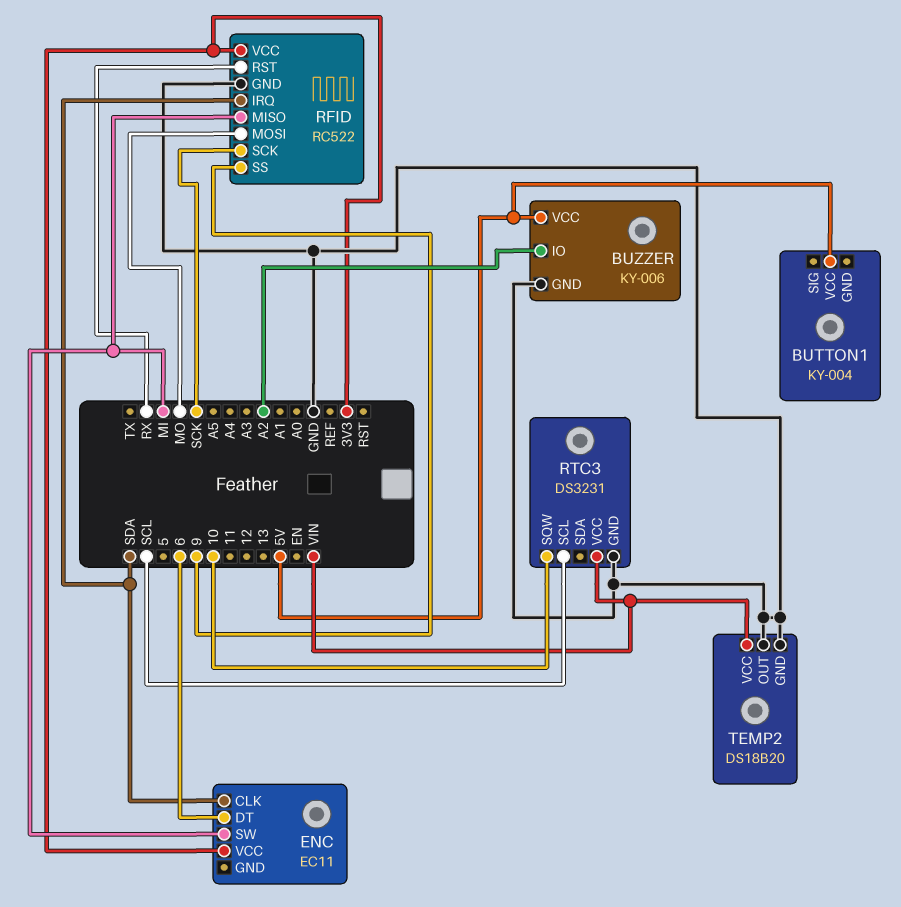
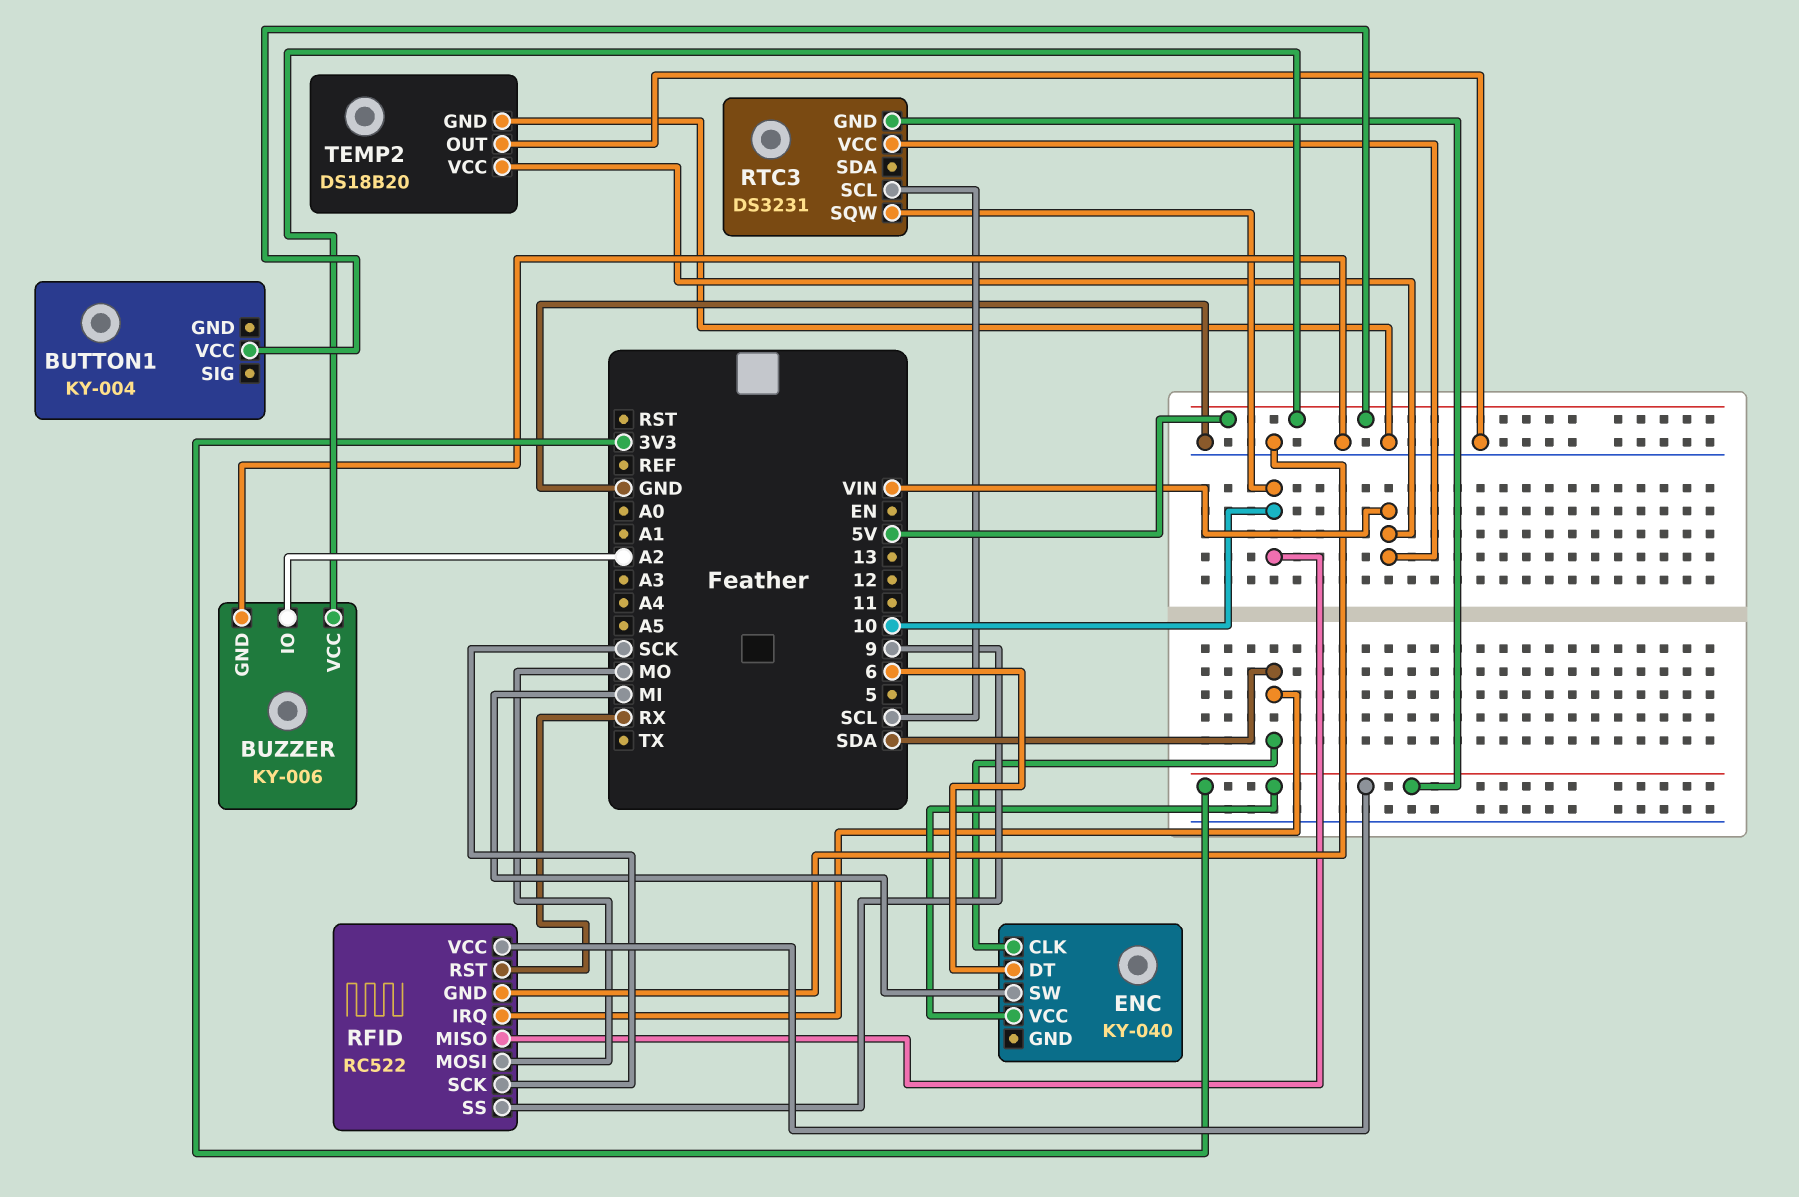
ENC: EC11 -> KY-040
RFID pin MISO: MI -> 10
RTC3 pin GND: GND -> 3V3

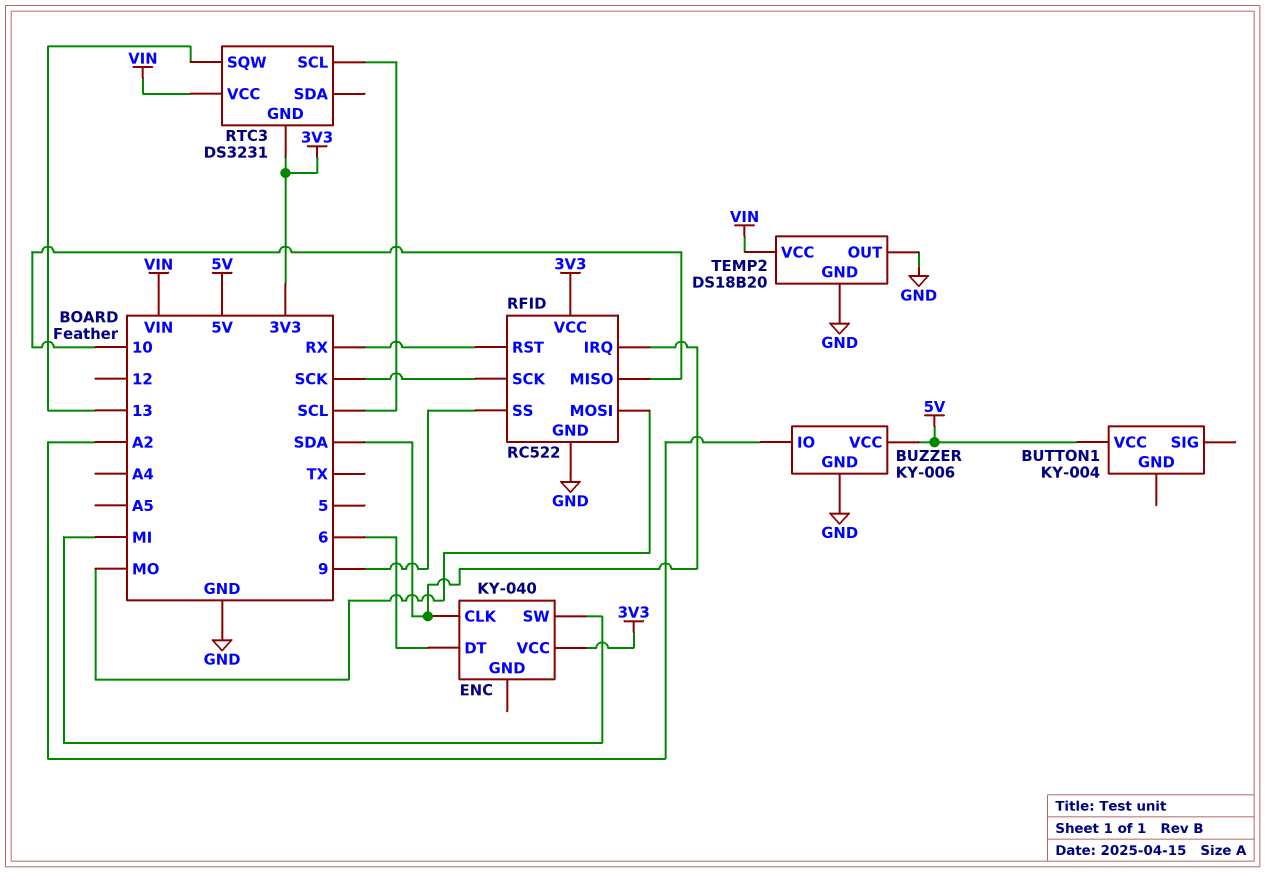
RTC3 pin SQW: 10 -> 13

